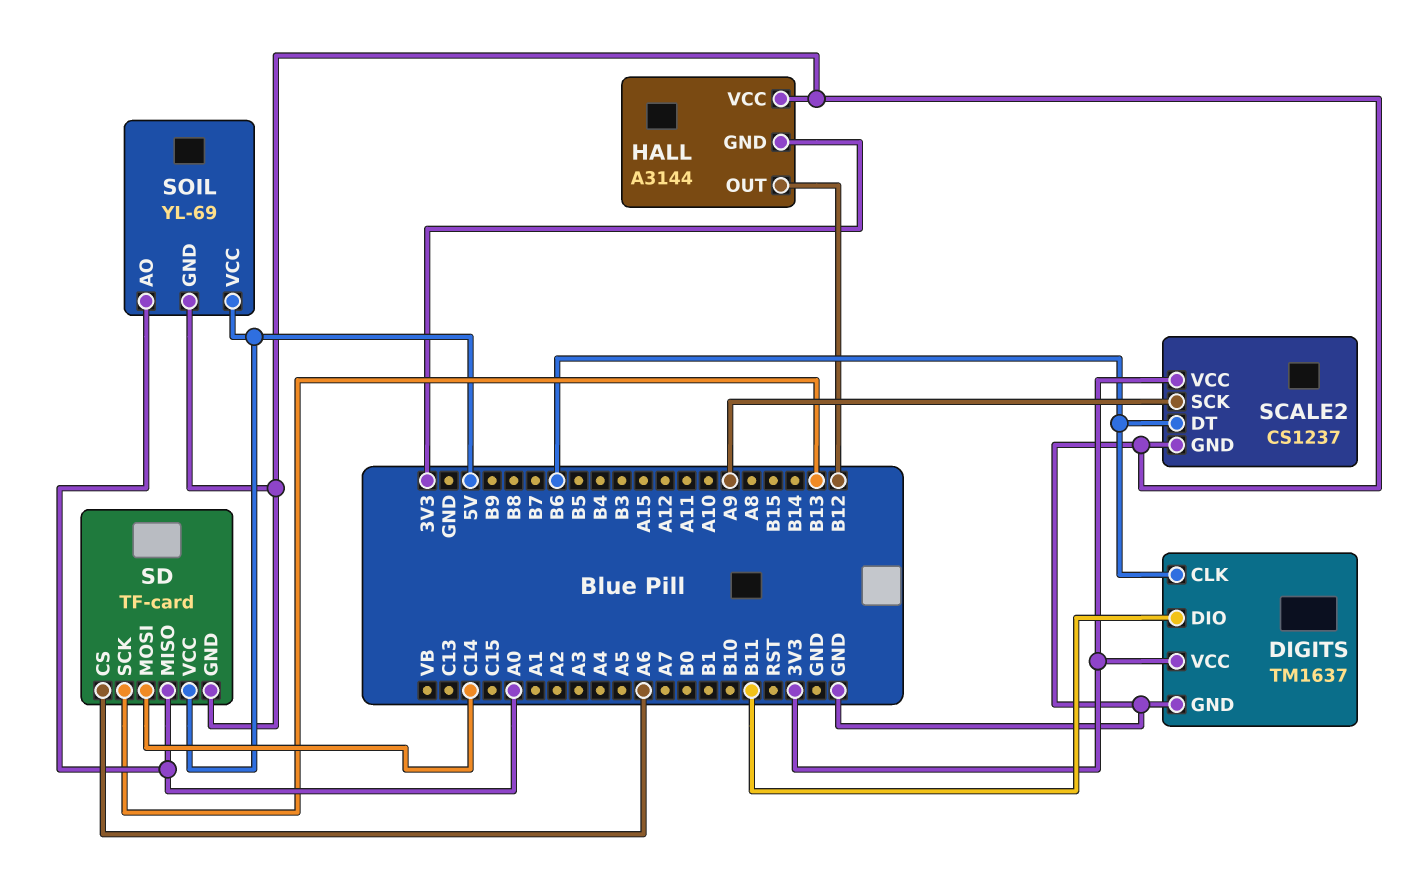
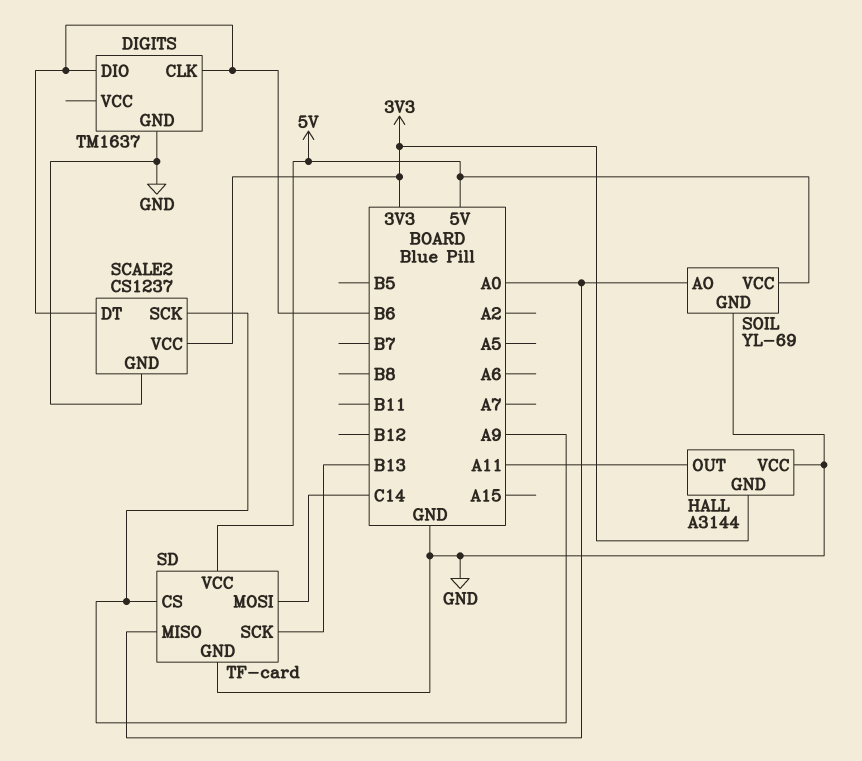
DIGITS pin DIO: B11 -> B6
DIGITS pin VCC: 3V3 -> none
HALL pin OUT: B12 -> A11
SD pin CS: A6 -> A9

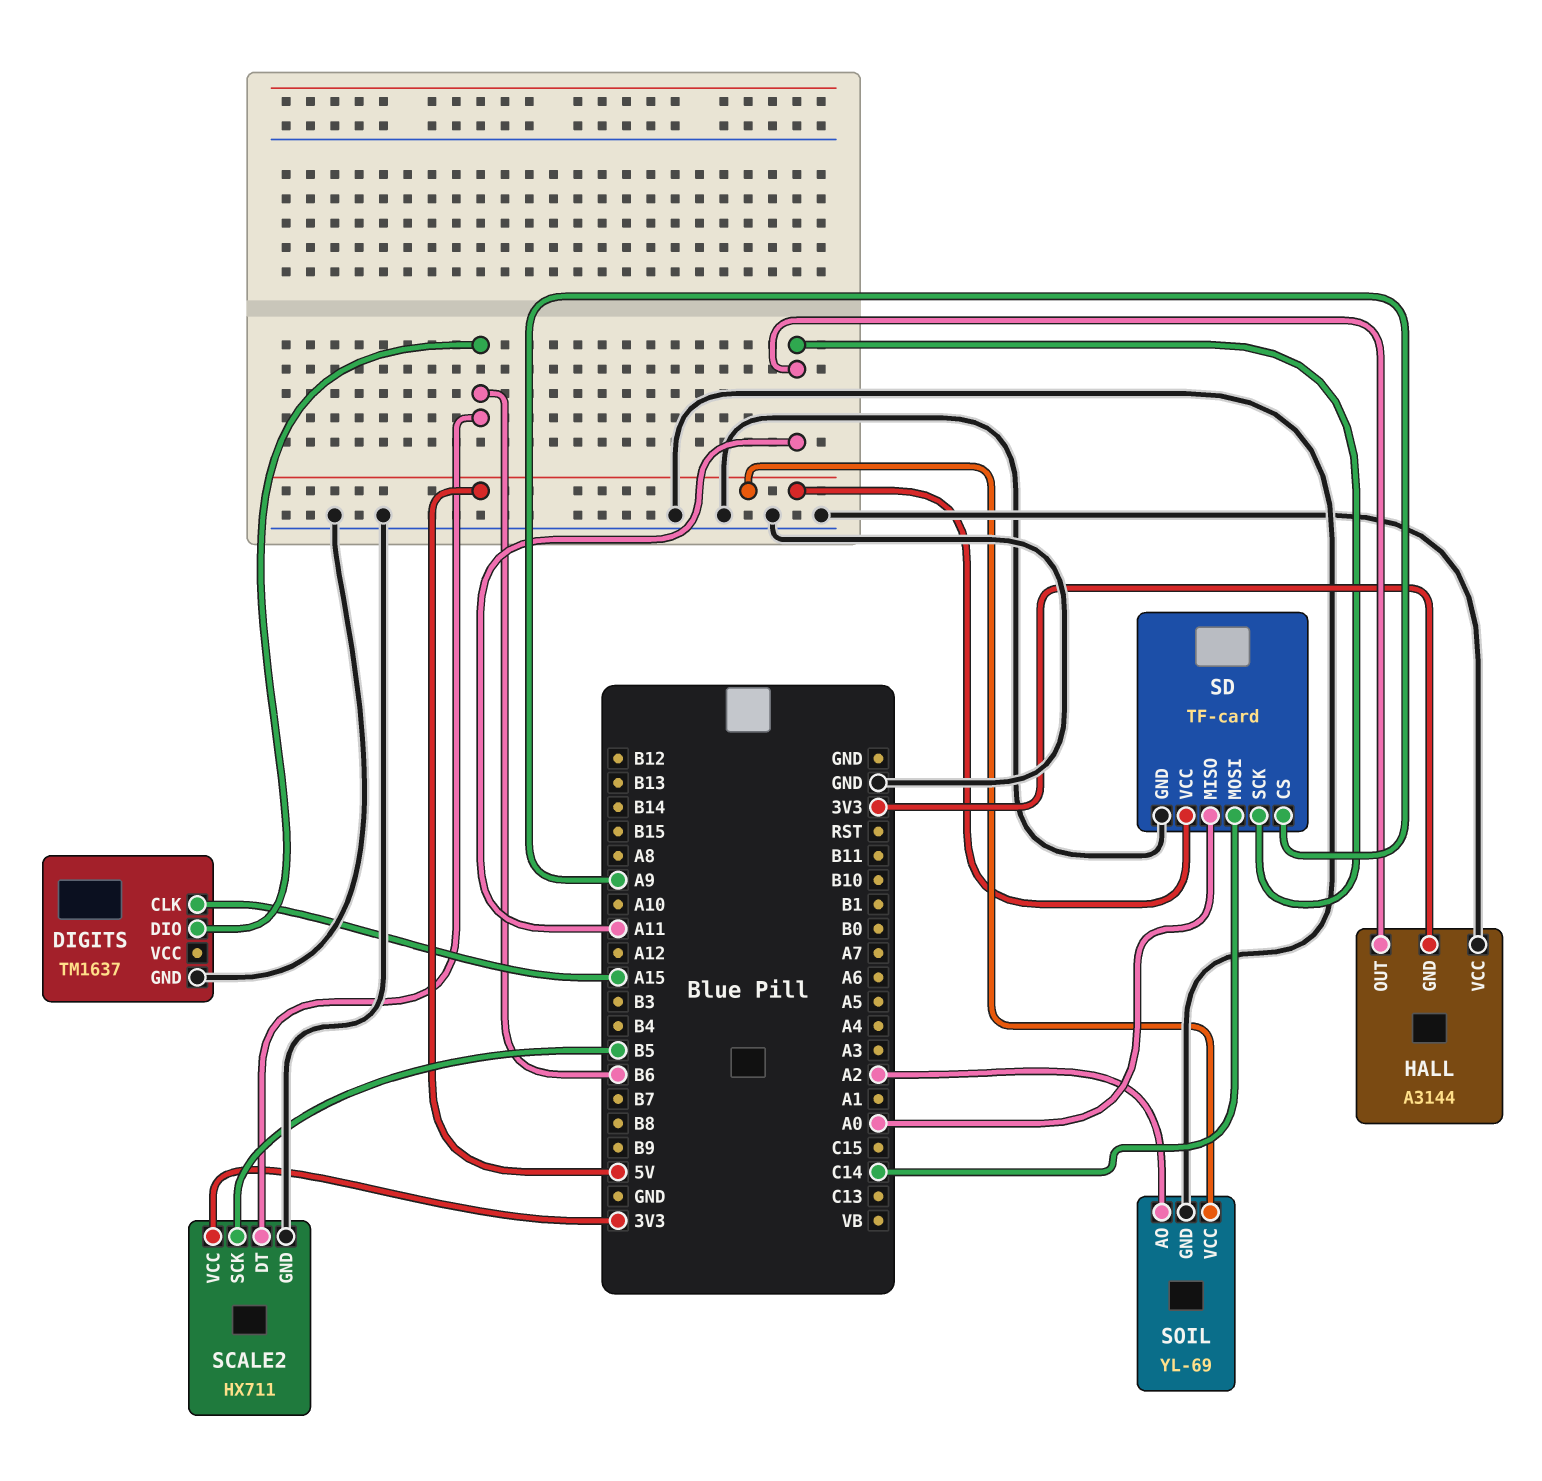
DIGITS pin CLK: B6 -> A15
SCALE2: CS1237 -> HX711
SCALE2 pin SCK: A9 -> B5
SD pin SCK: B13 -> A11
SOIL pin AO: A0 -> A2

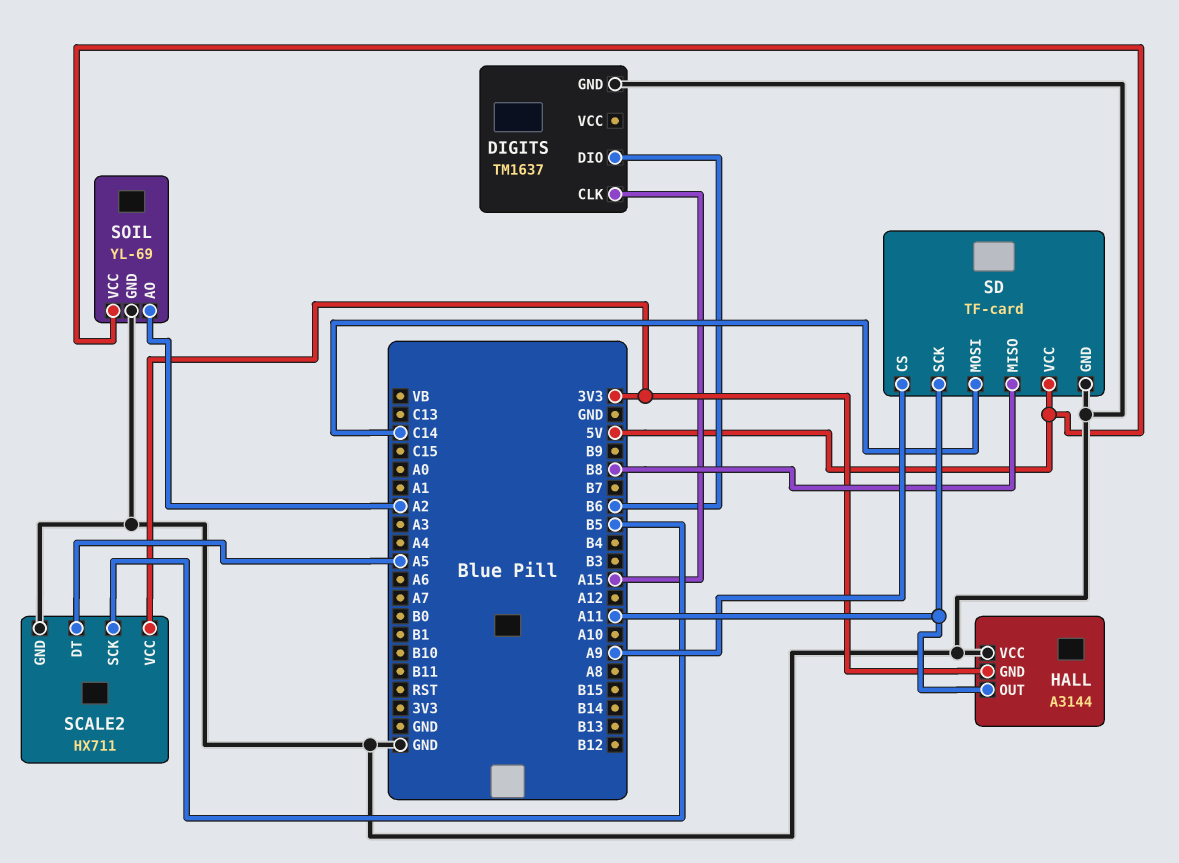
SCALE2 pin DT: B6 -> A5
SD pin MISO: A0 -> B8

